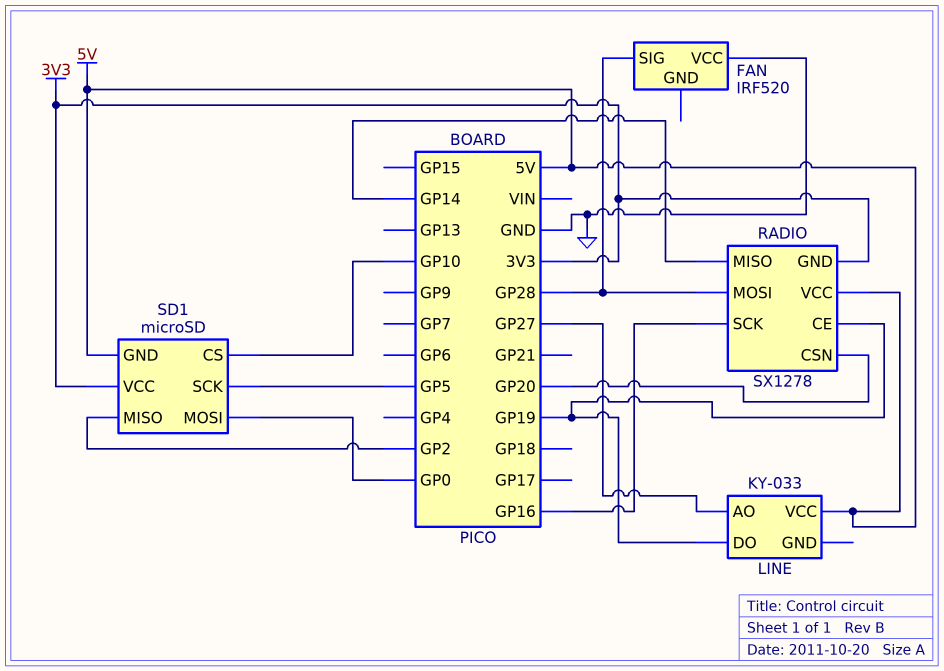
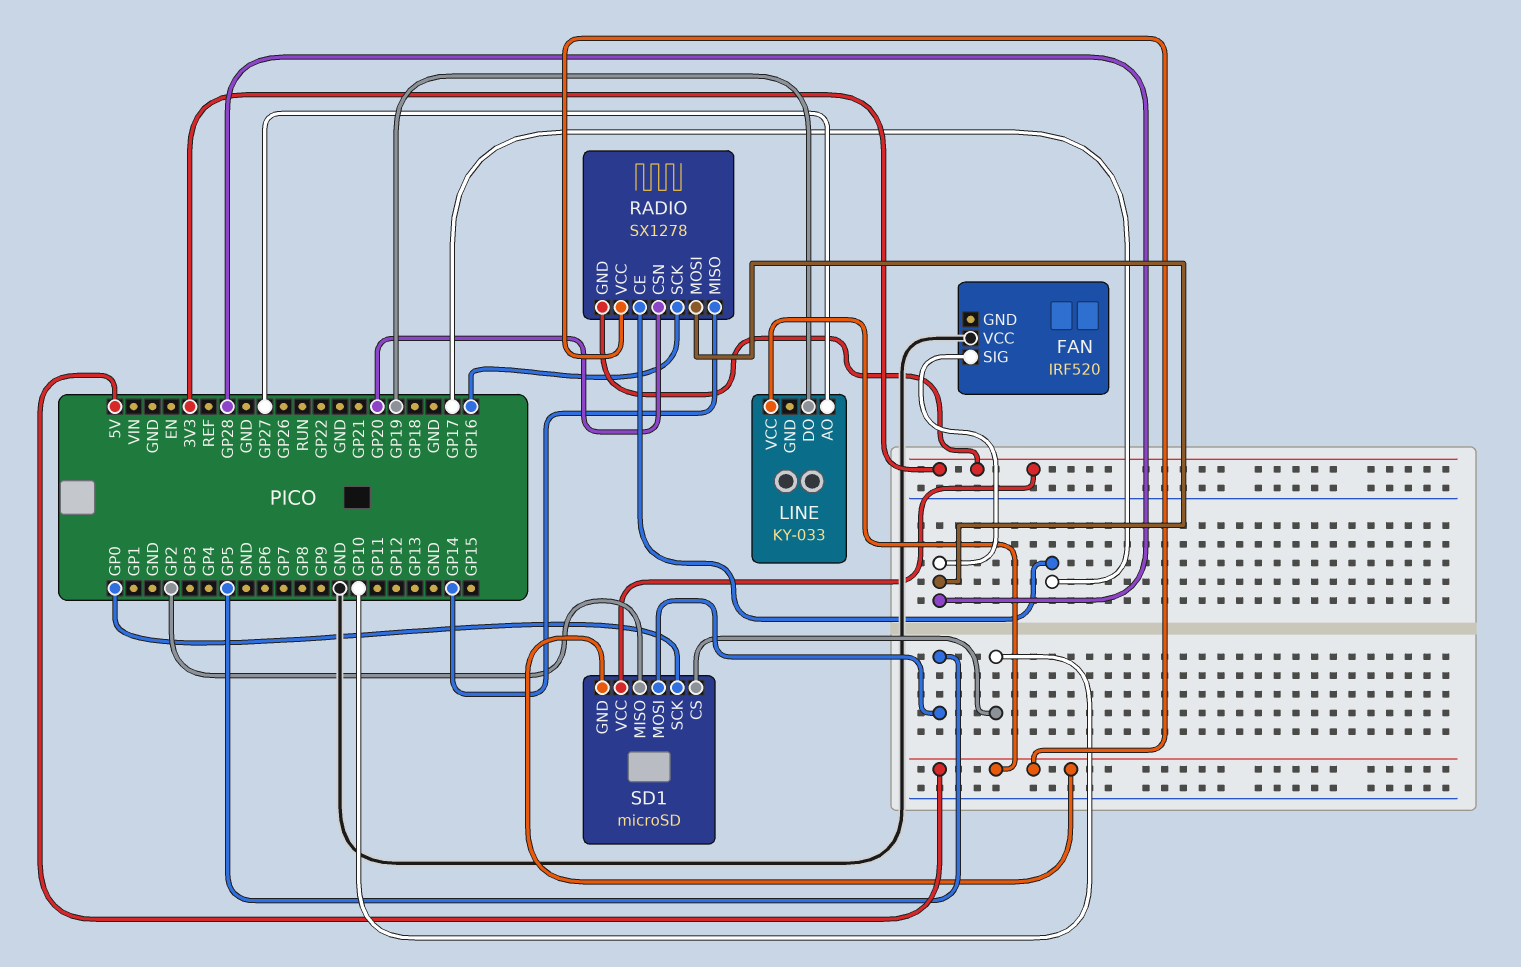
RADIO pin CE: GP19 -> GP17
SD1 pin MOSI: GP0 -> GP5
SD1 pin SCK: GP5 -> GP0

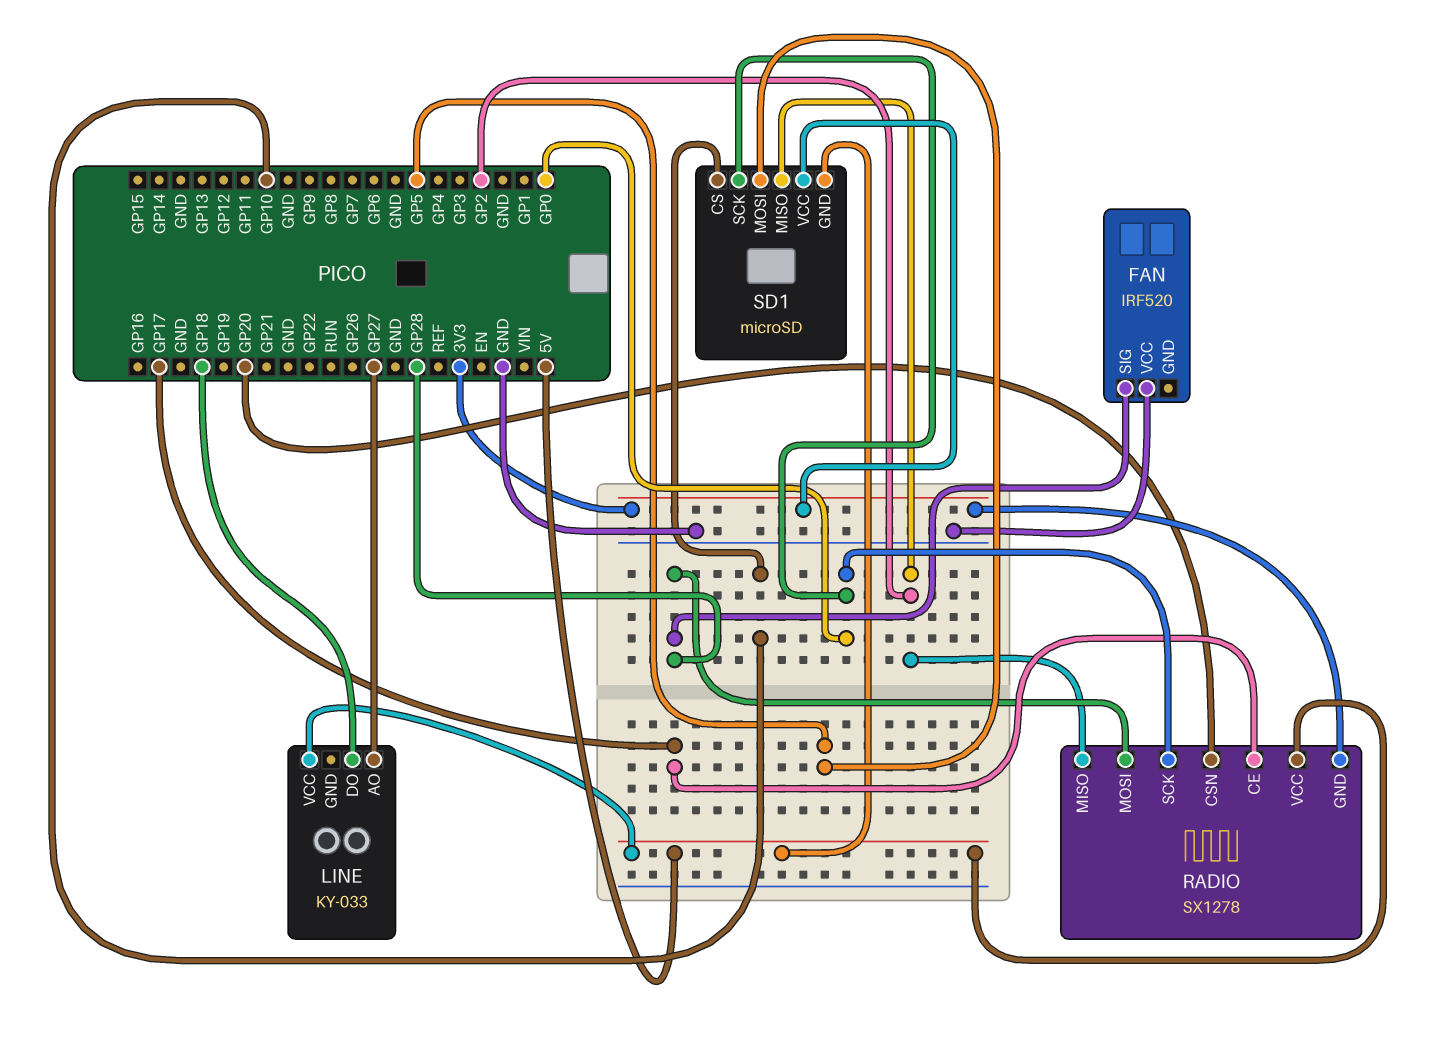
LINE pin DO: GP19 -> GP18
RADIO pin MISO: GP14 -> GP2
RADIO pin SCK: GP16 -> GP0

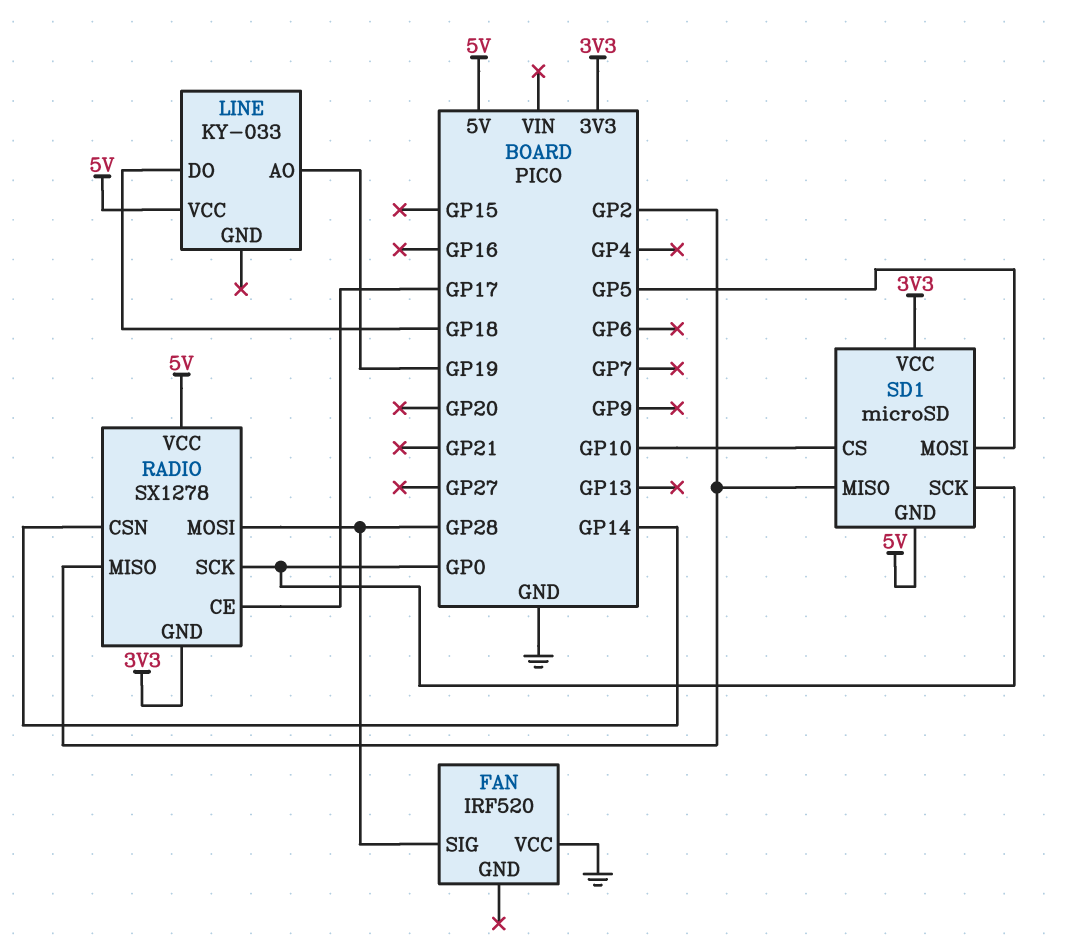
LINE pin AO: GP27 -> GP19
RADIO pin CSN: GP20 -> GP14

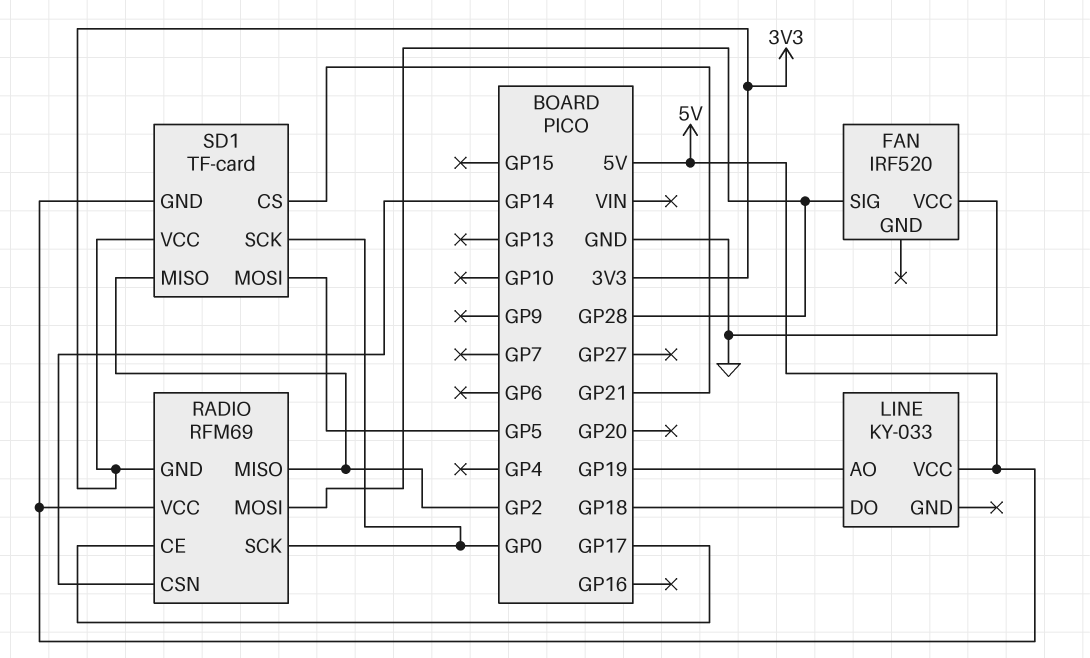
RADIO: SX1278 -> RFM69
SD1: microSD -> TF-card
SD1 pin CS: GP10 -> GP21

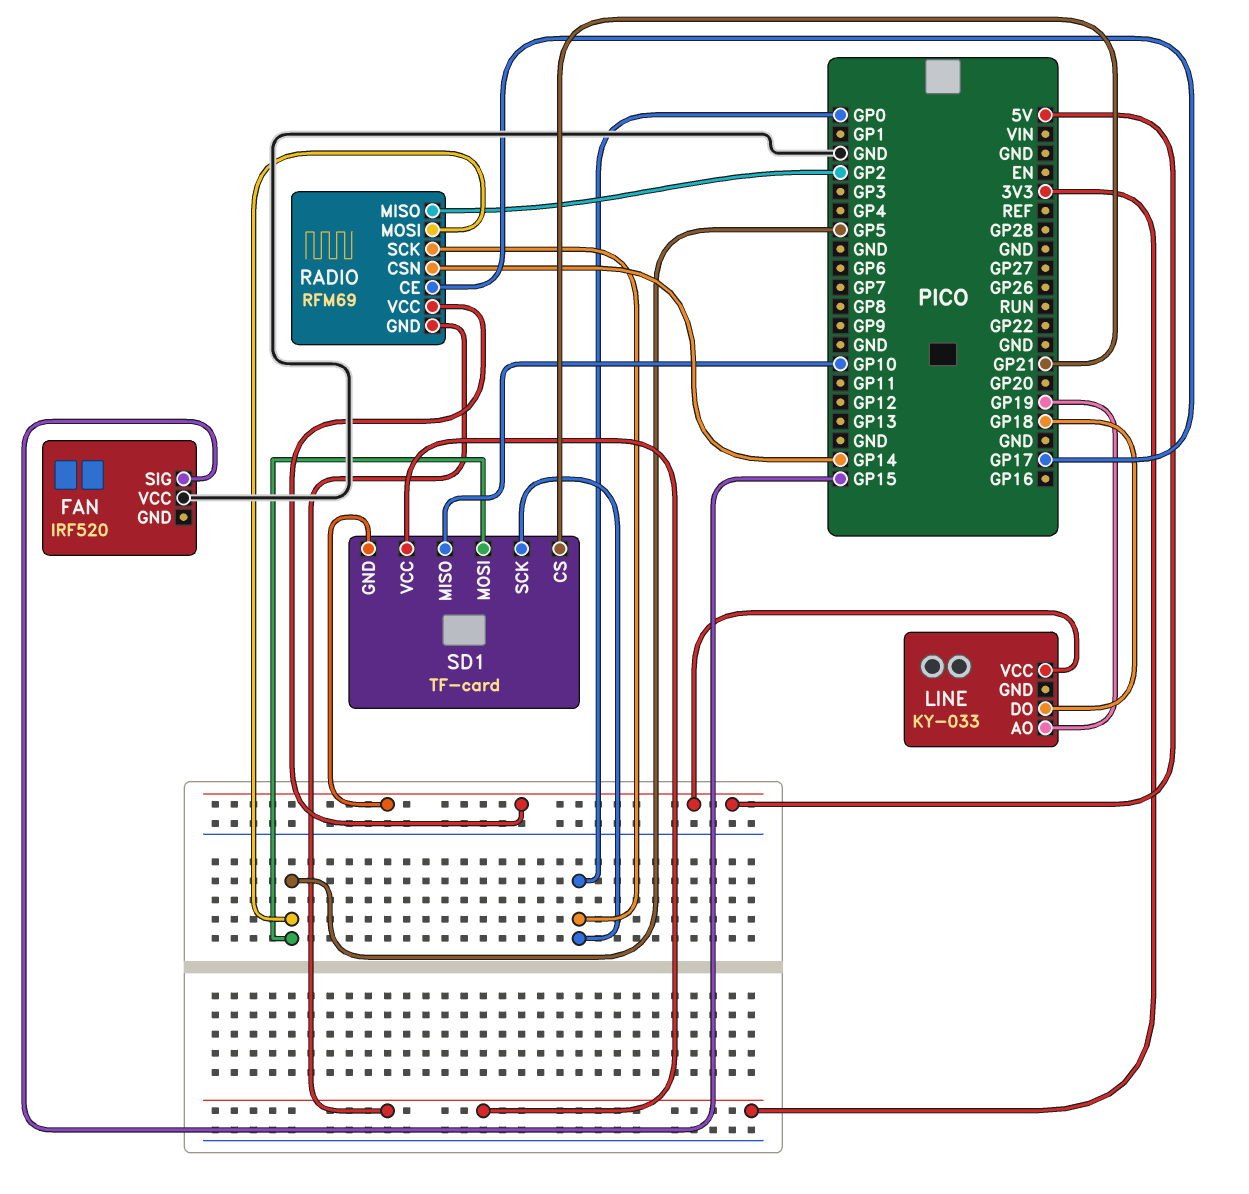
FAN pin SIG: GP28 -> GP15
RADIO pin MOSI: GP28 -> GP5
SD1 pin MISO: GP2 -> GP10

